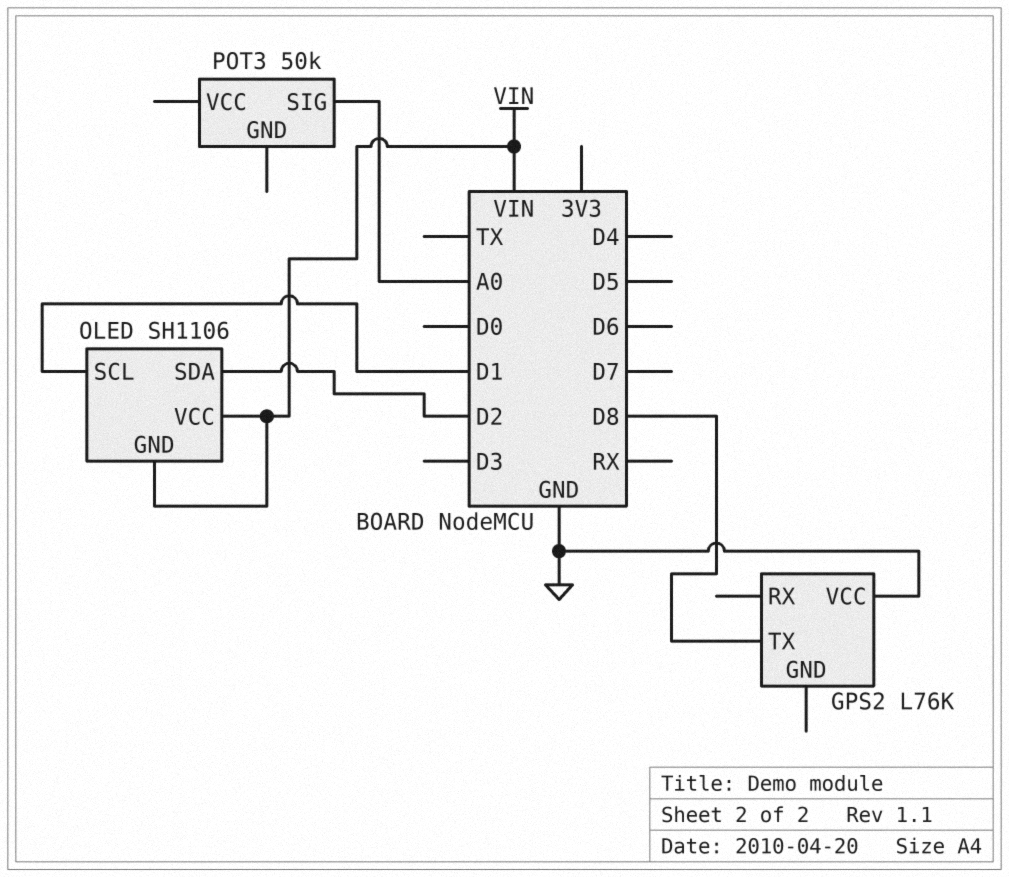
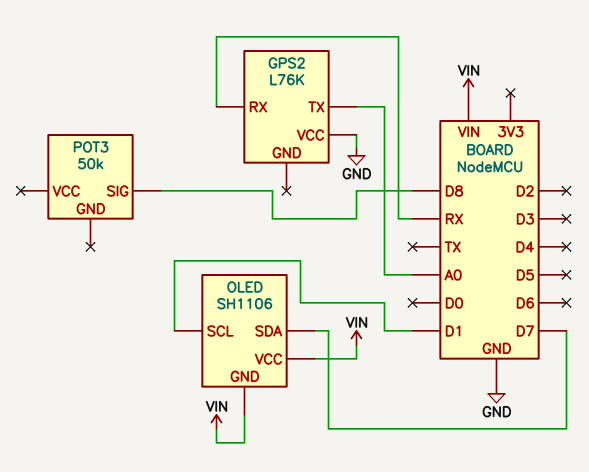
GPS2 pin RX: none -> RX
GPS2 pin TX: D8 -> A0
OLED pin SDA: D2 -> D7
POT3 pin SIG: A0 -> D8

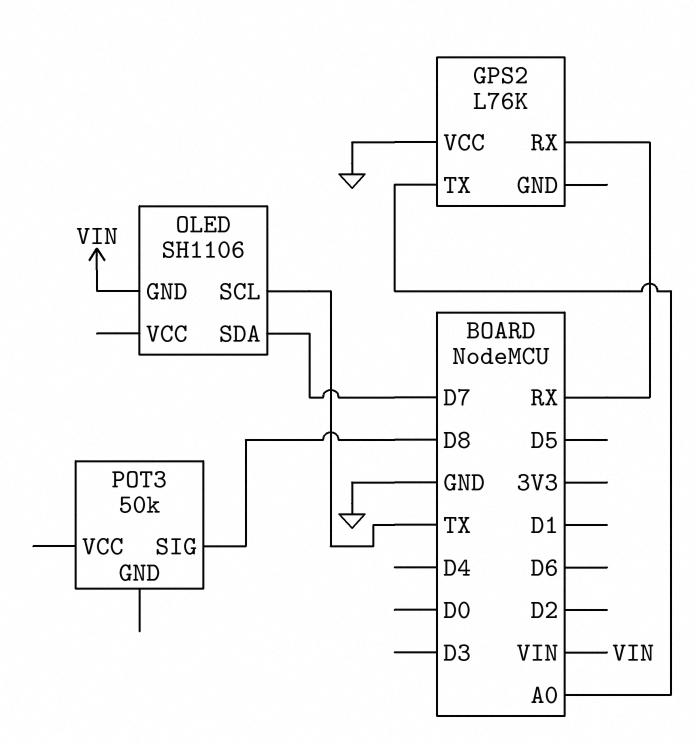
OLED pin SCL: D1 -> TX
OLED pin VCC: VIN -> none

